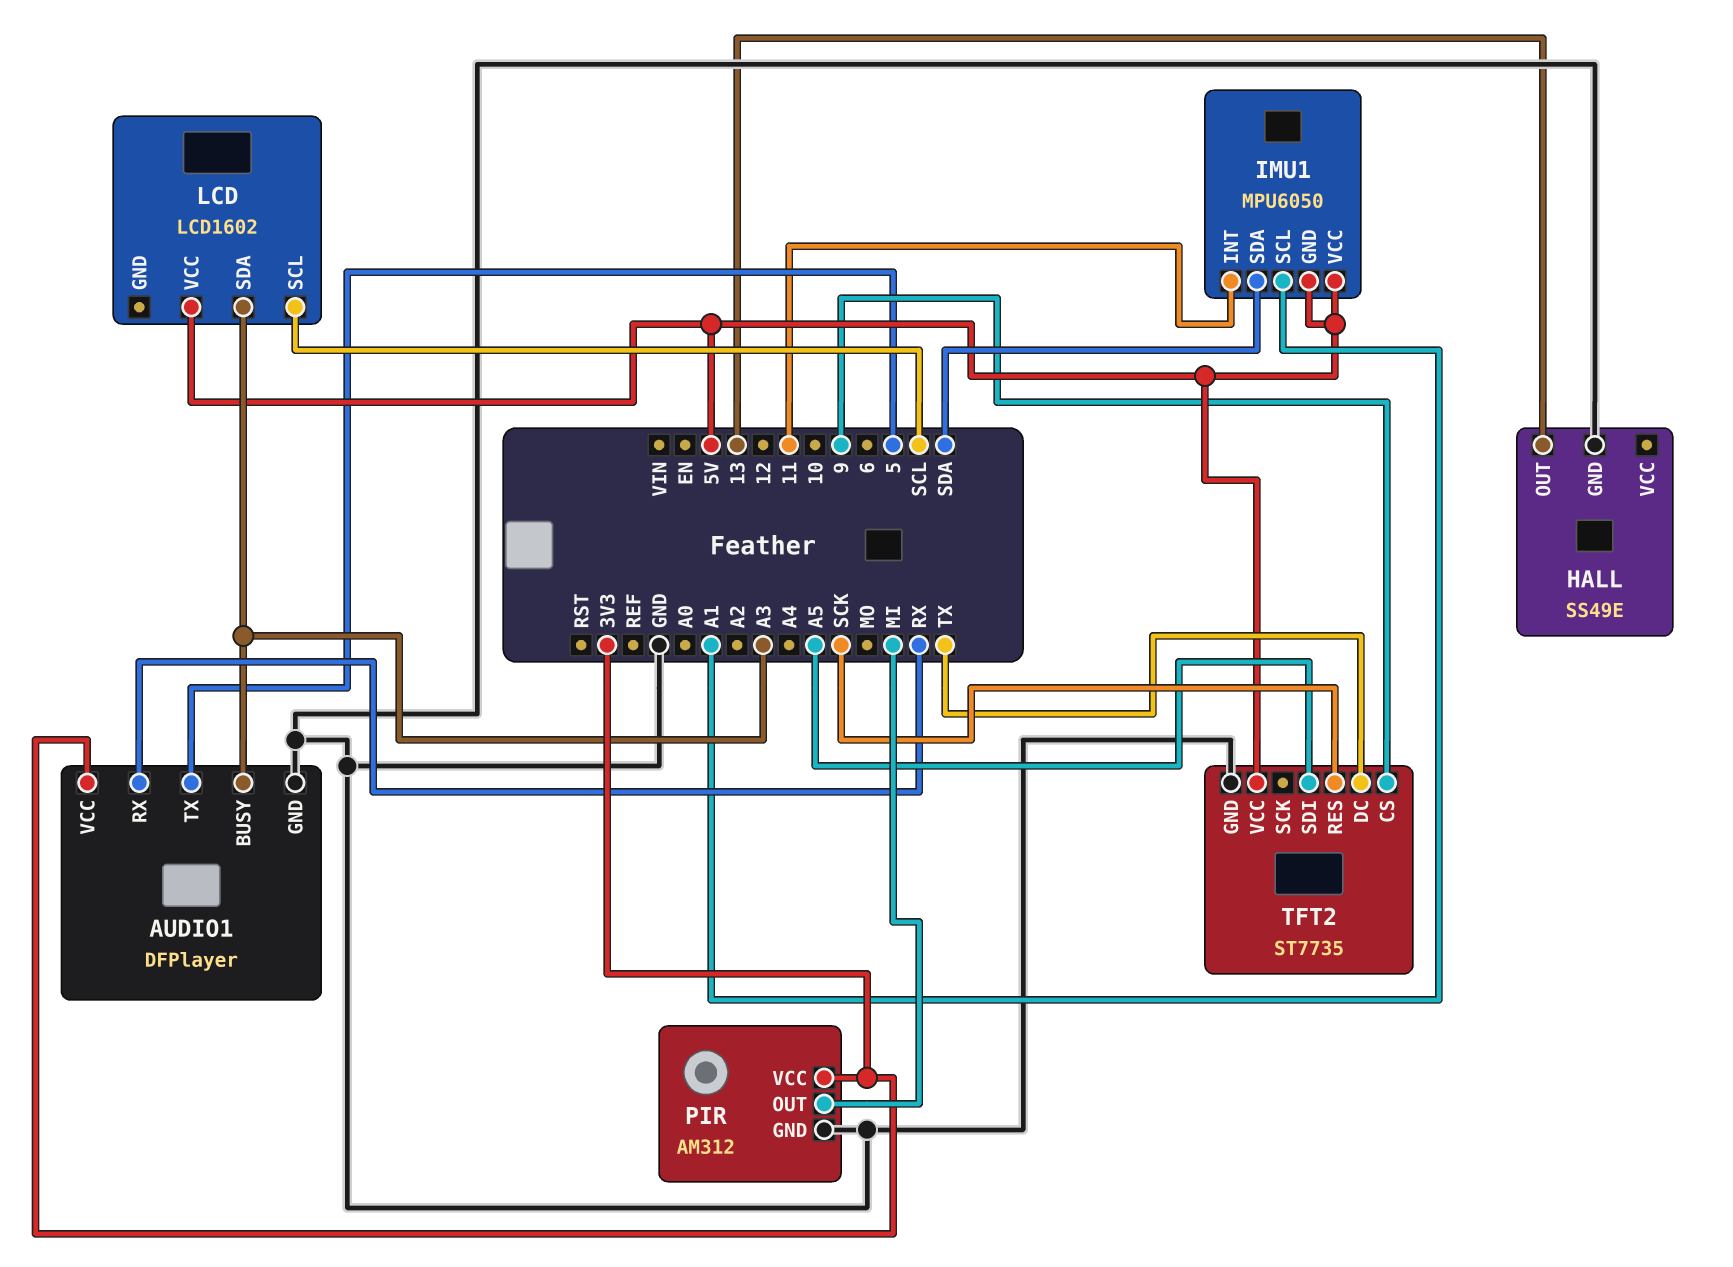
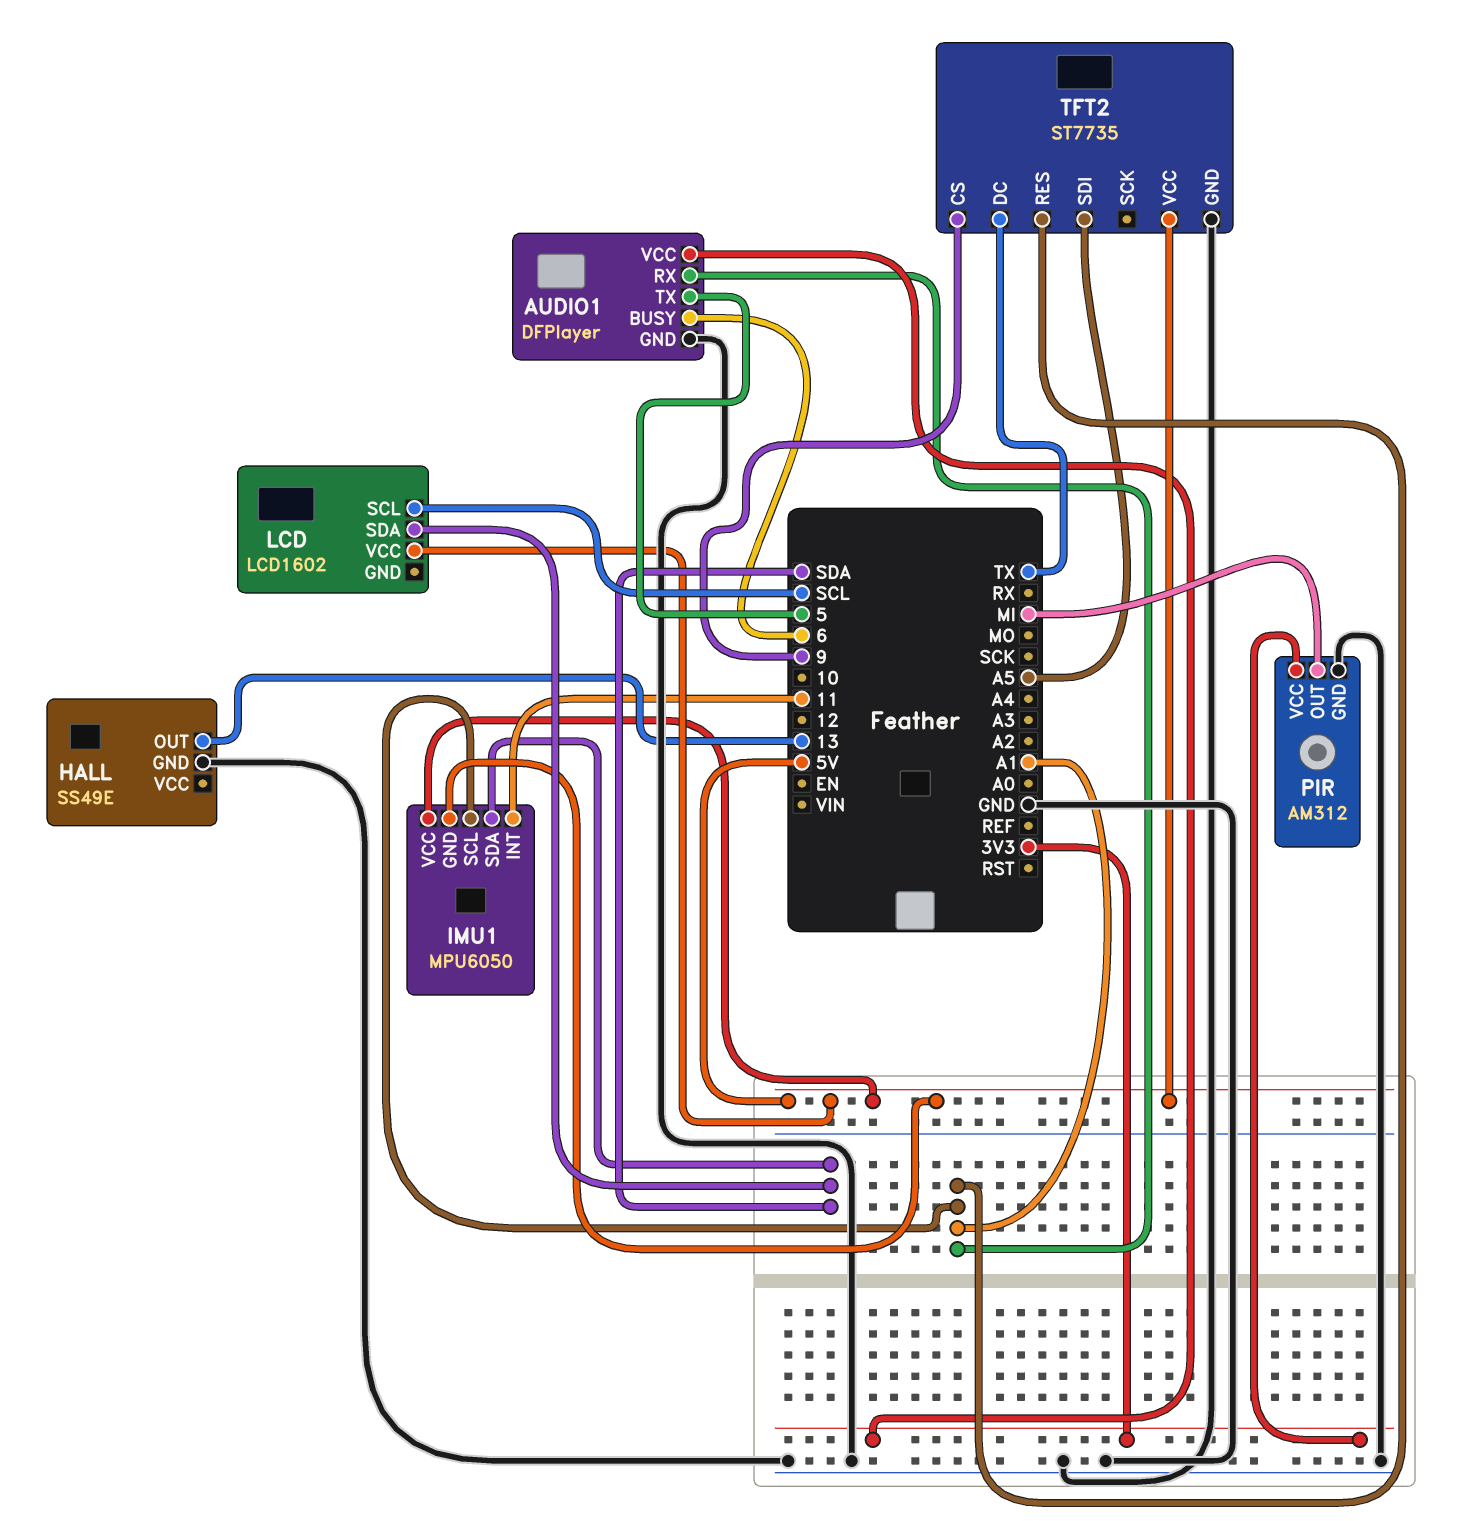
AUDIO1 pin BUSY: A3 -> 6
AUDIO1 pin RX: RX -> A1
LCD pin SDA: A3 -> SDA
TFT2 pin RES: SCK -> A1

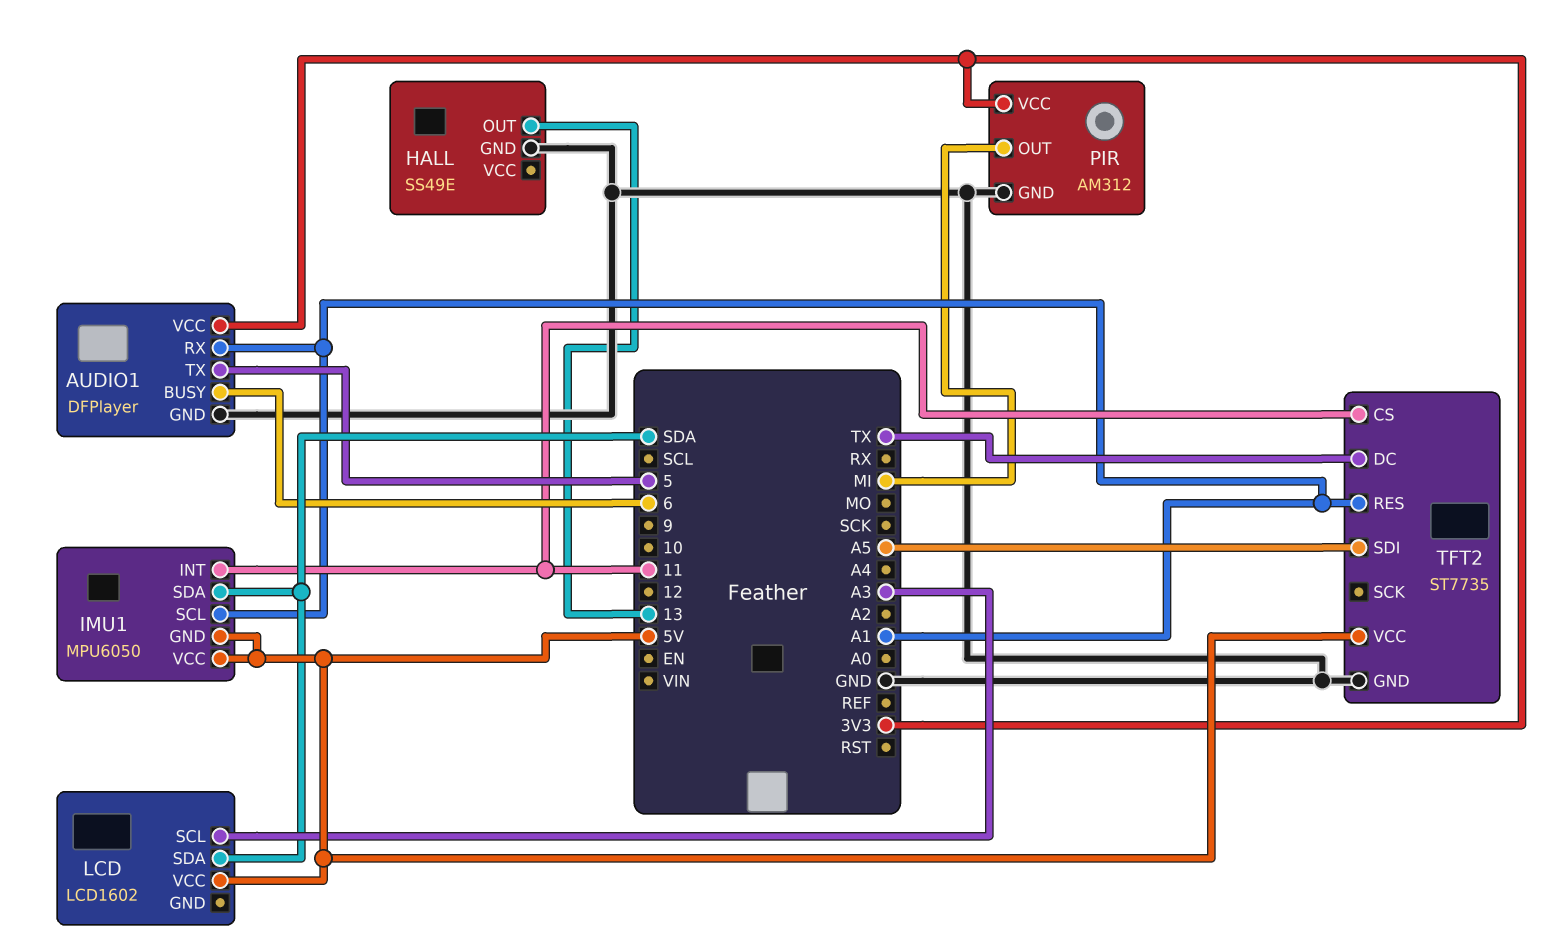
LCD pin SCL: SCL -> A3
TFT2 pin CS: 9 -> 11

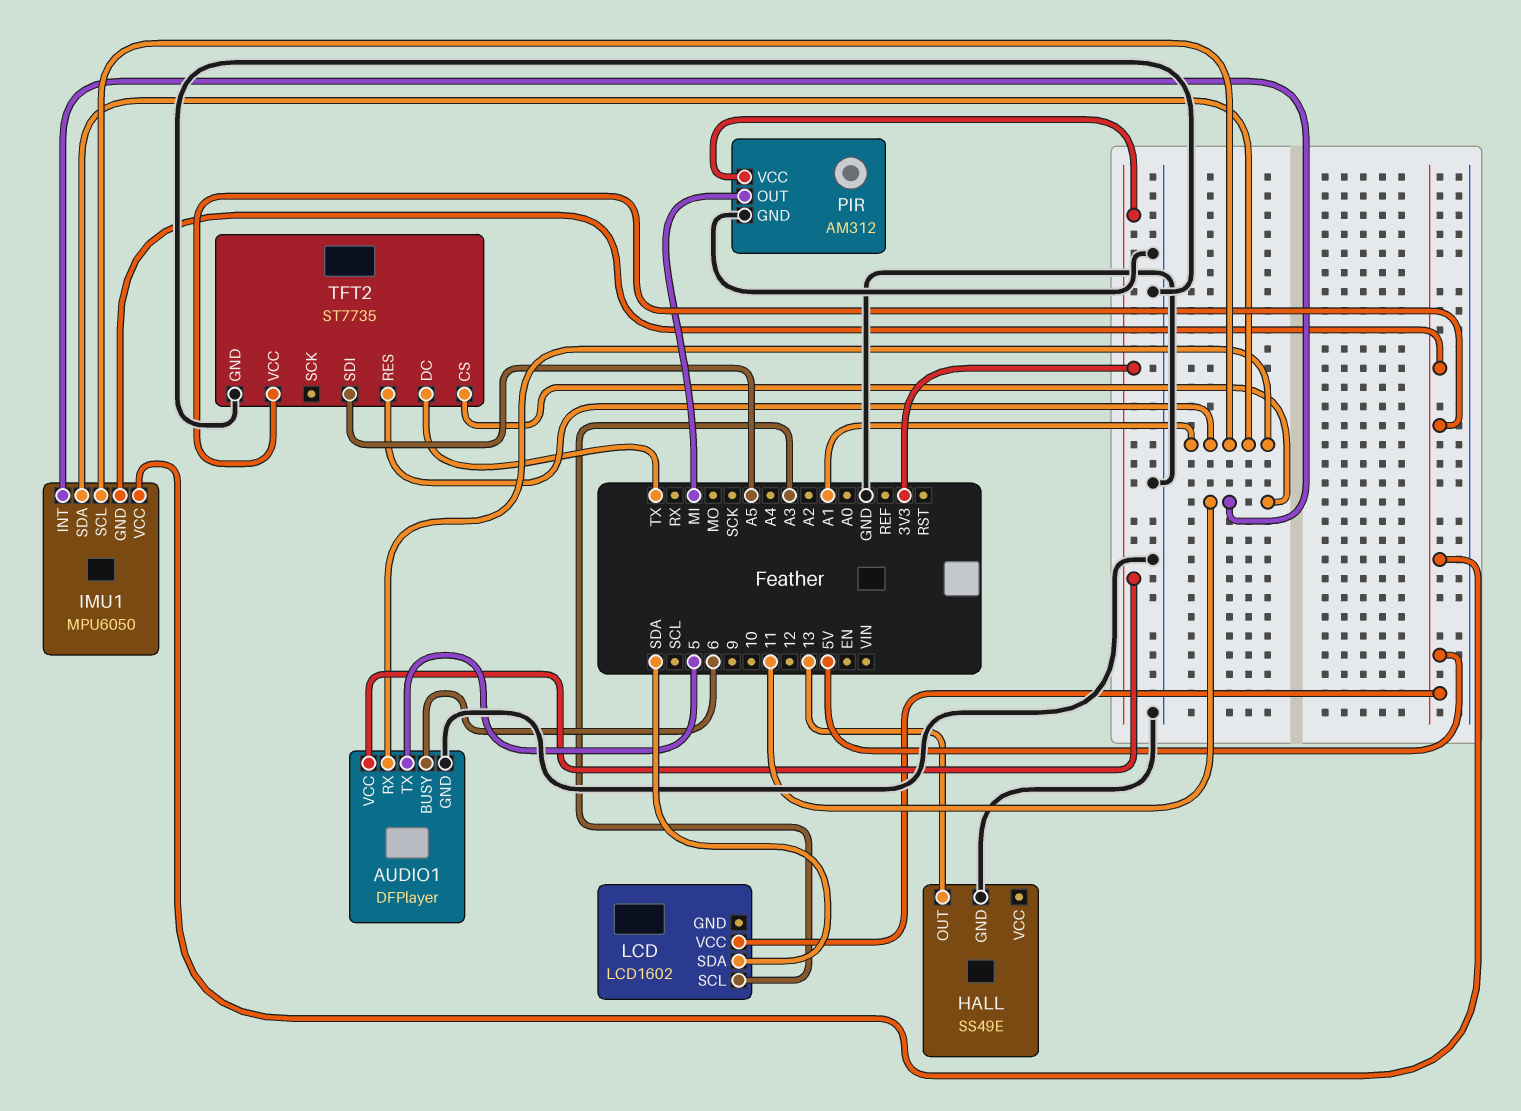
IMU1 pin SDA: SDA -> A1

